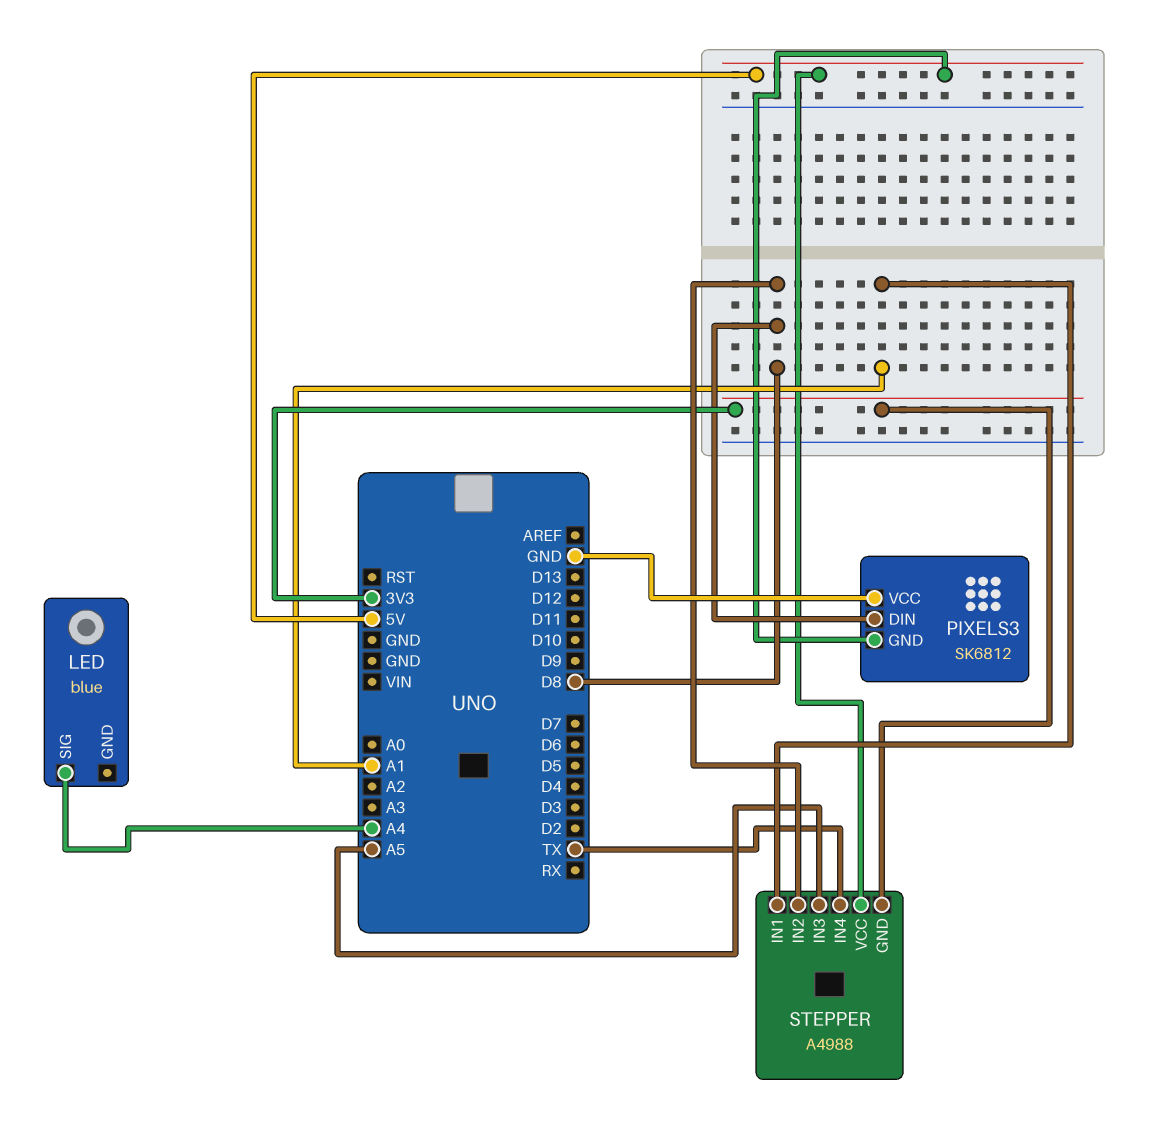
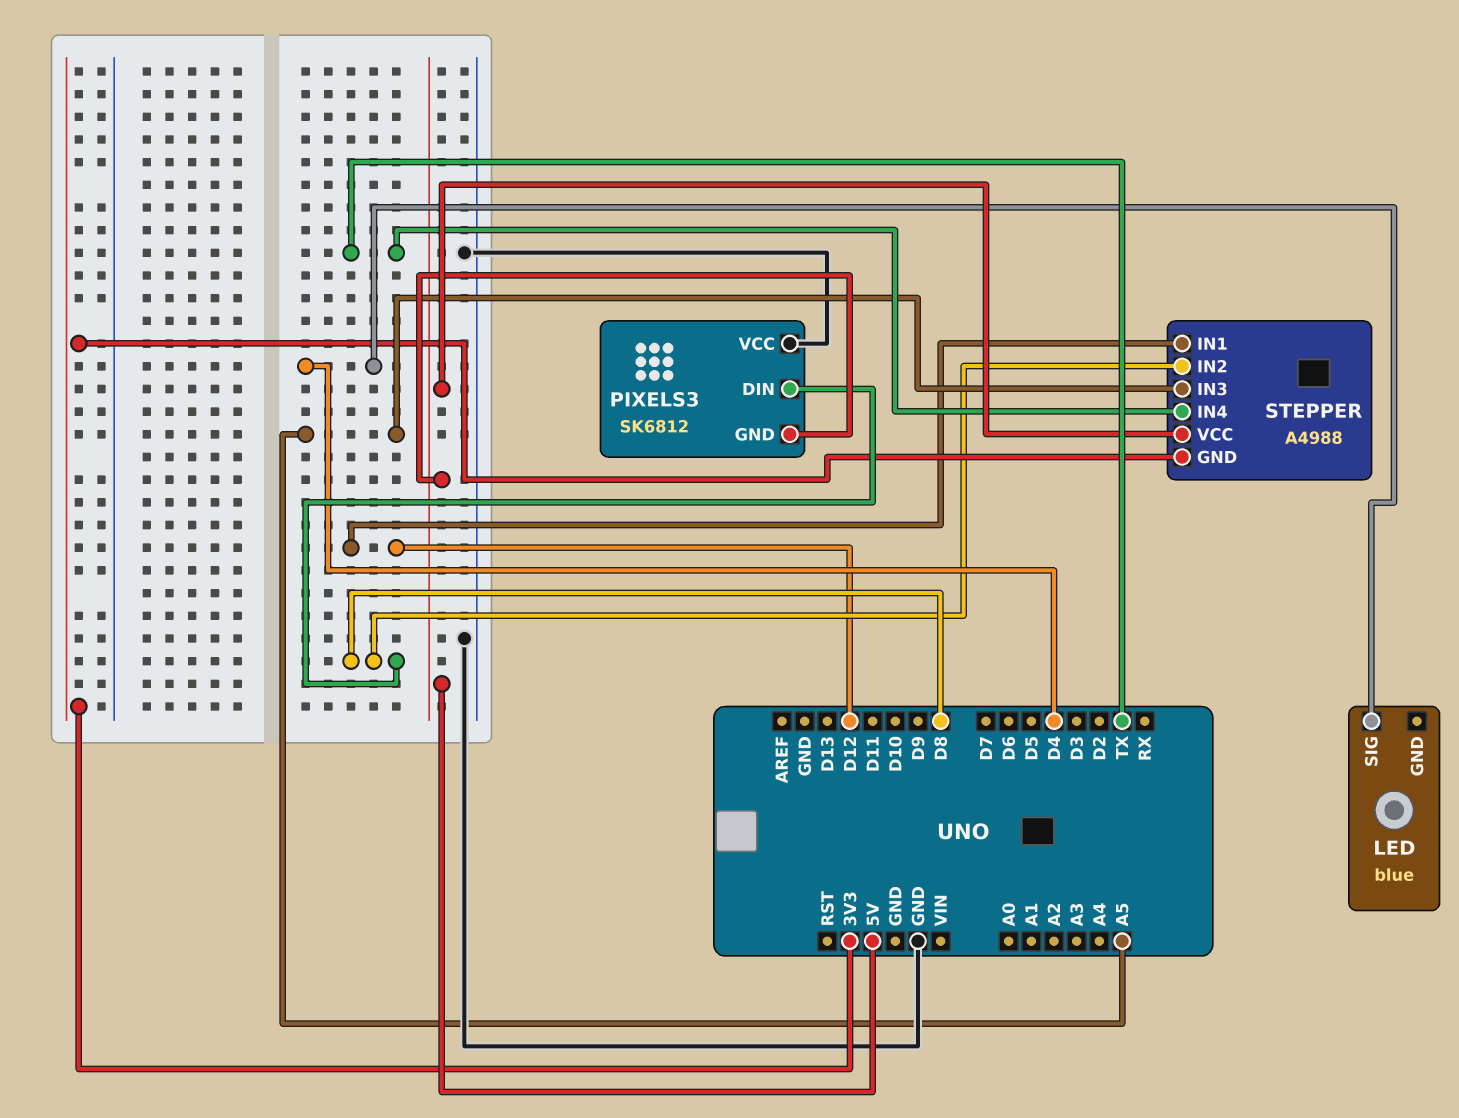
LED pin SIG: A4 -> D4
STEPPER pin IN1: A1 -> D12

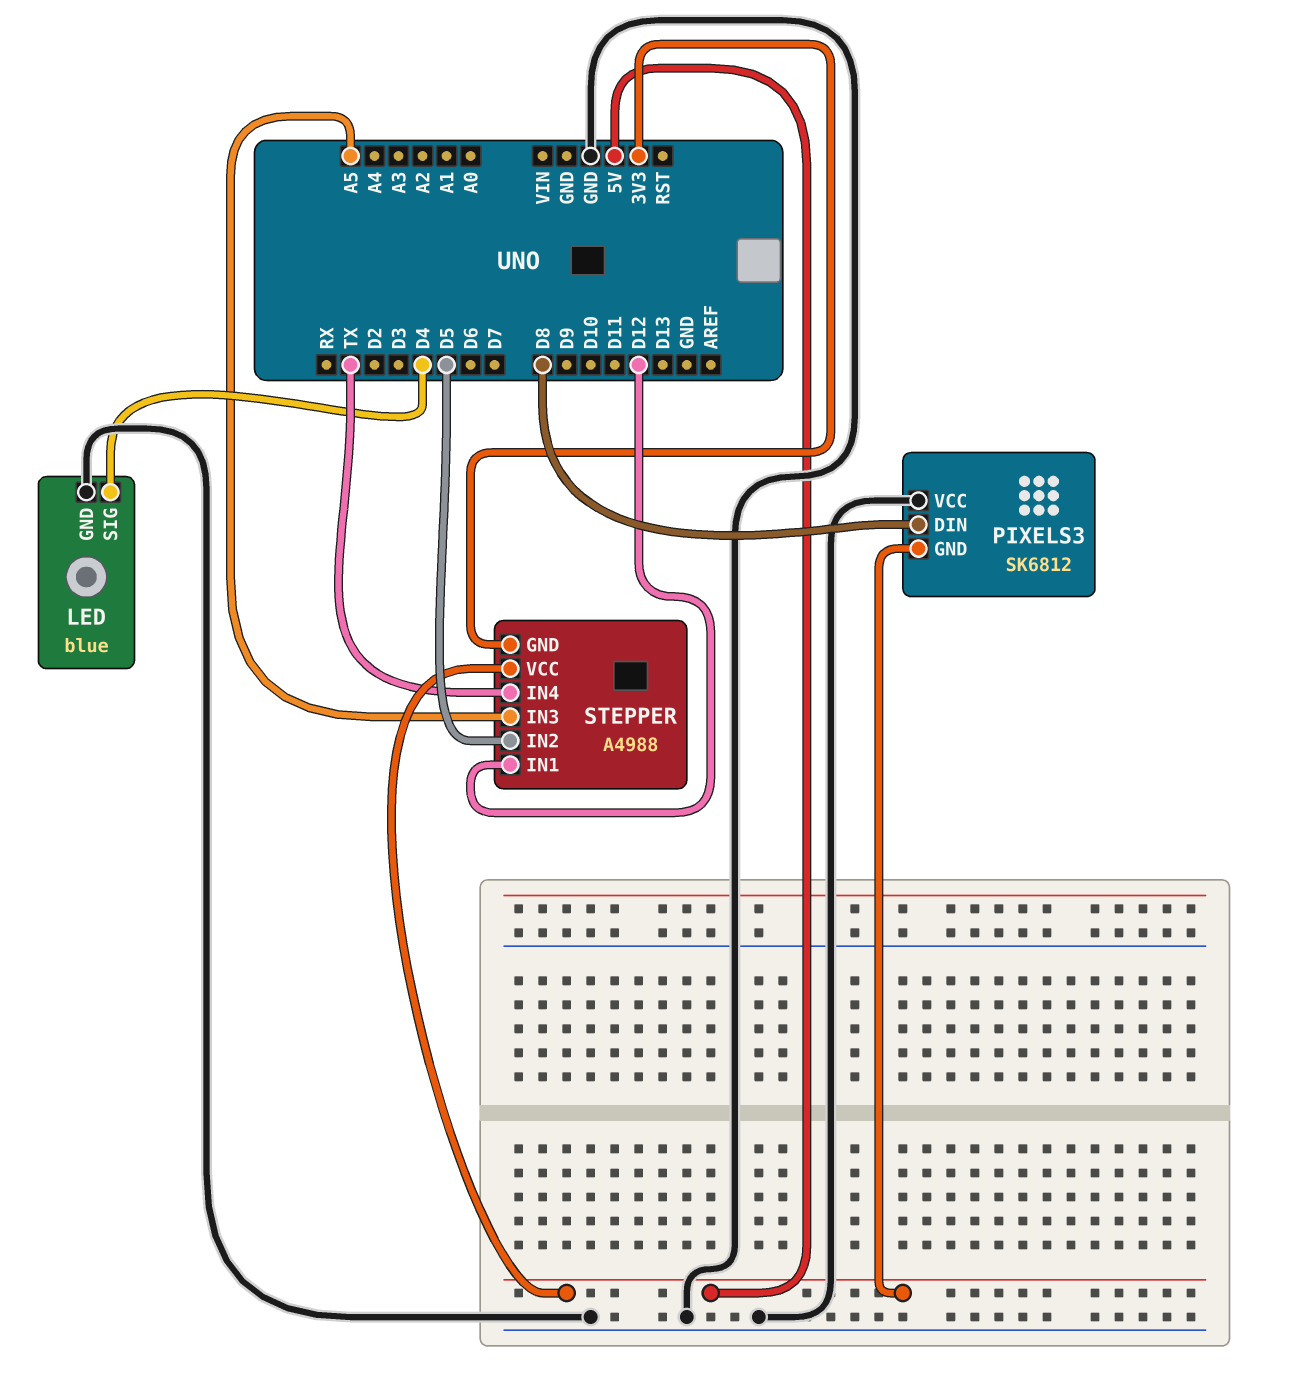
LED pin GND: none -> GND
STEPPER pin IN2: D8 -> D5

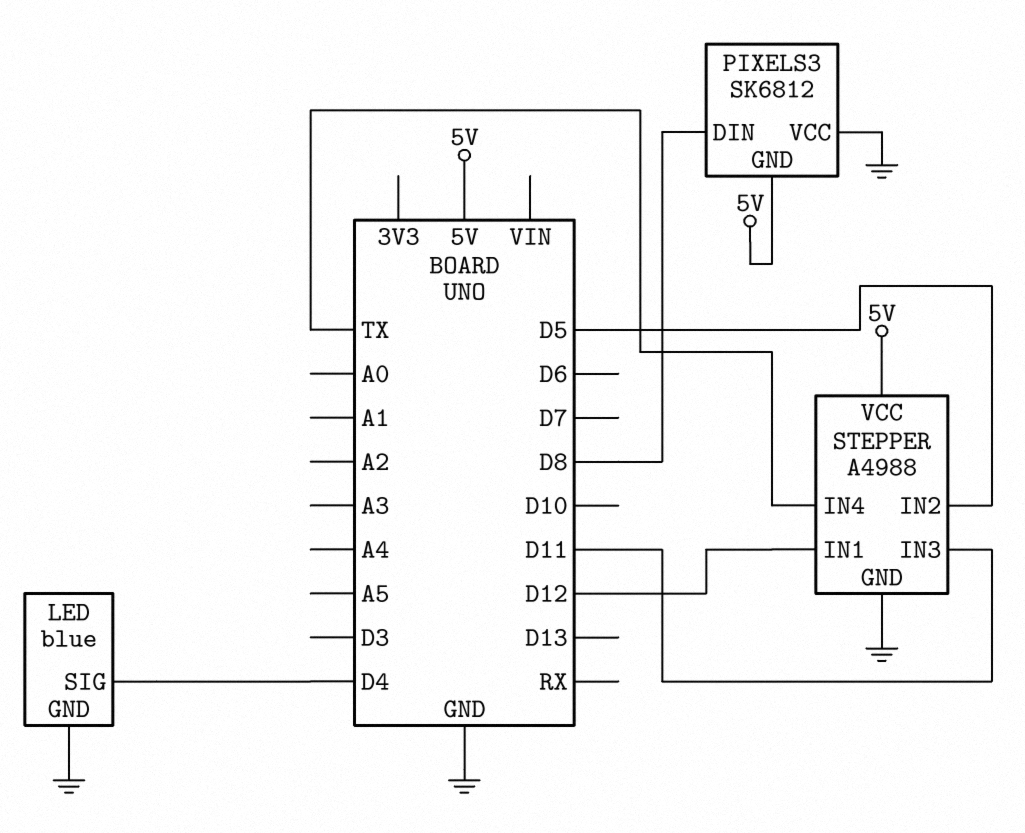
STEPPER pin GND: 3V3 -> GND
STEPPER pin IN3: A5 -> D11

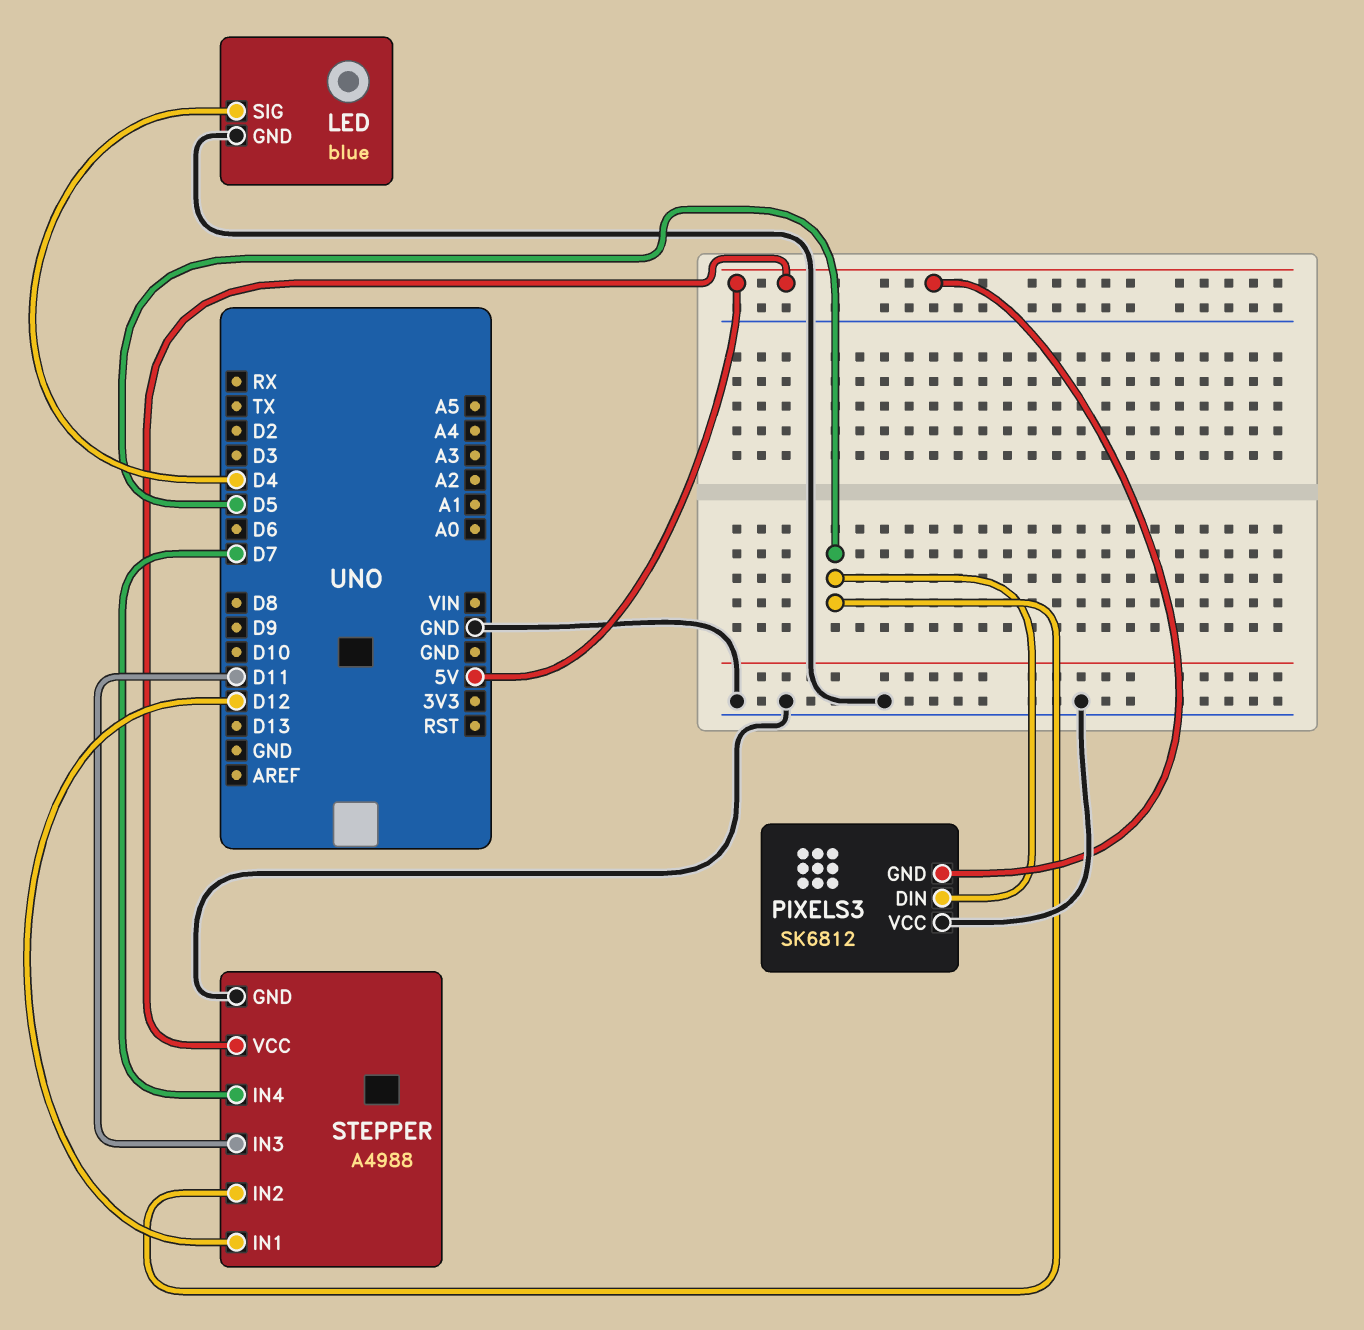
PIXELS3 pin DIN: D8 -> D5
STEPPER pin IN4: TX -> D7

